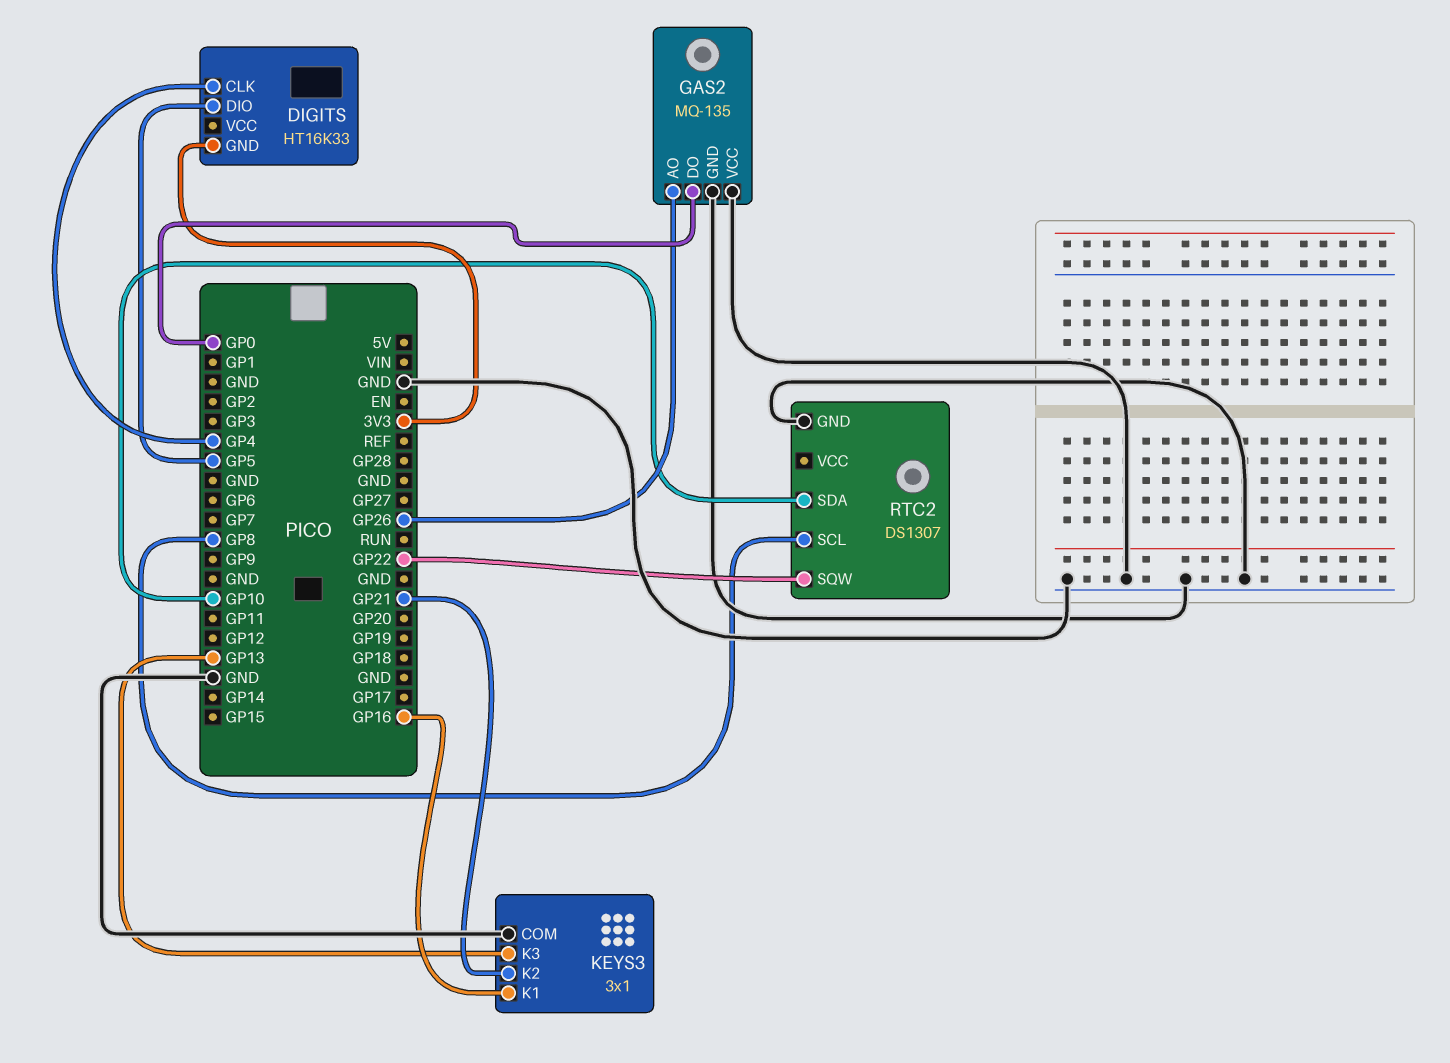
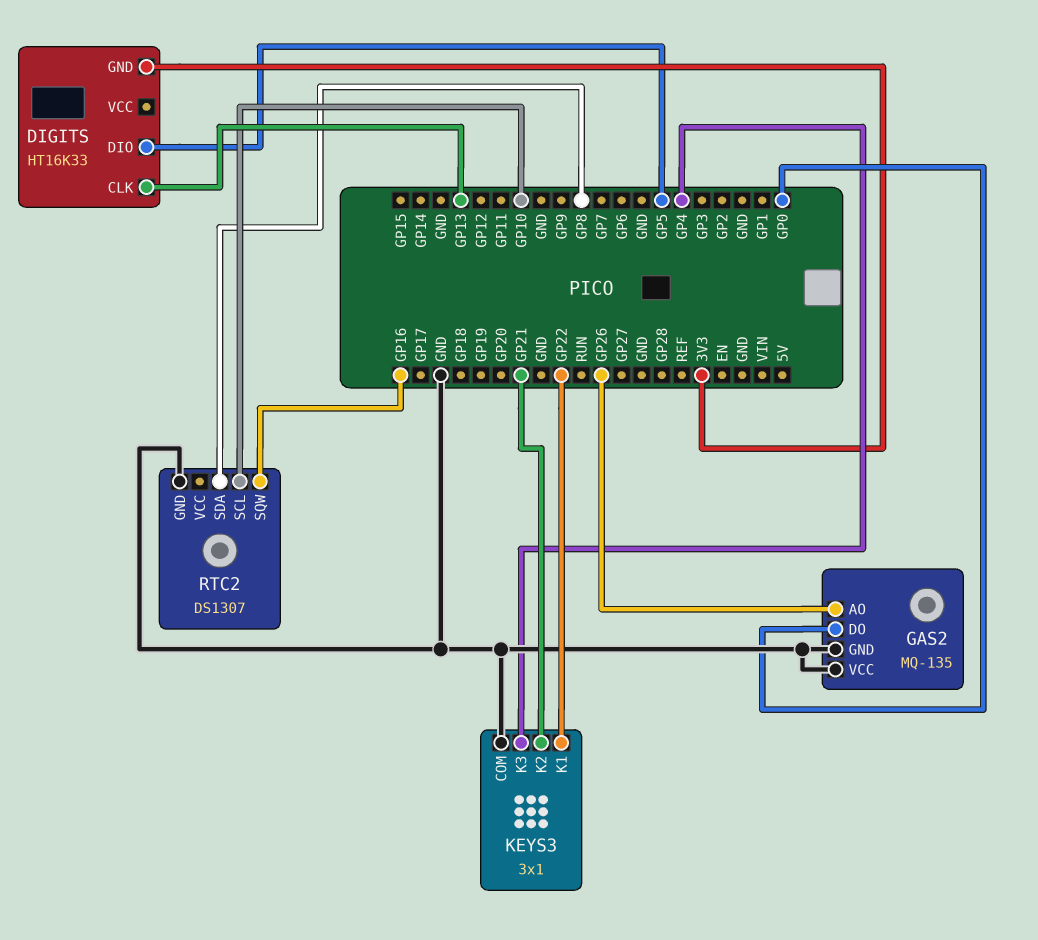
DIGITS pin CLK: GP4 -> GP13
KEYS3 pin K1: GP16 -> GP22
KEYS3 pin K3: GP13 -> GP4
RTC2 pin SCL: GP8 -> GP10
RTC2 pin SDA: GP10 -> GP8
RTC2 pin SQW: GP22 -> GP16

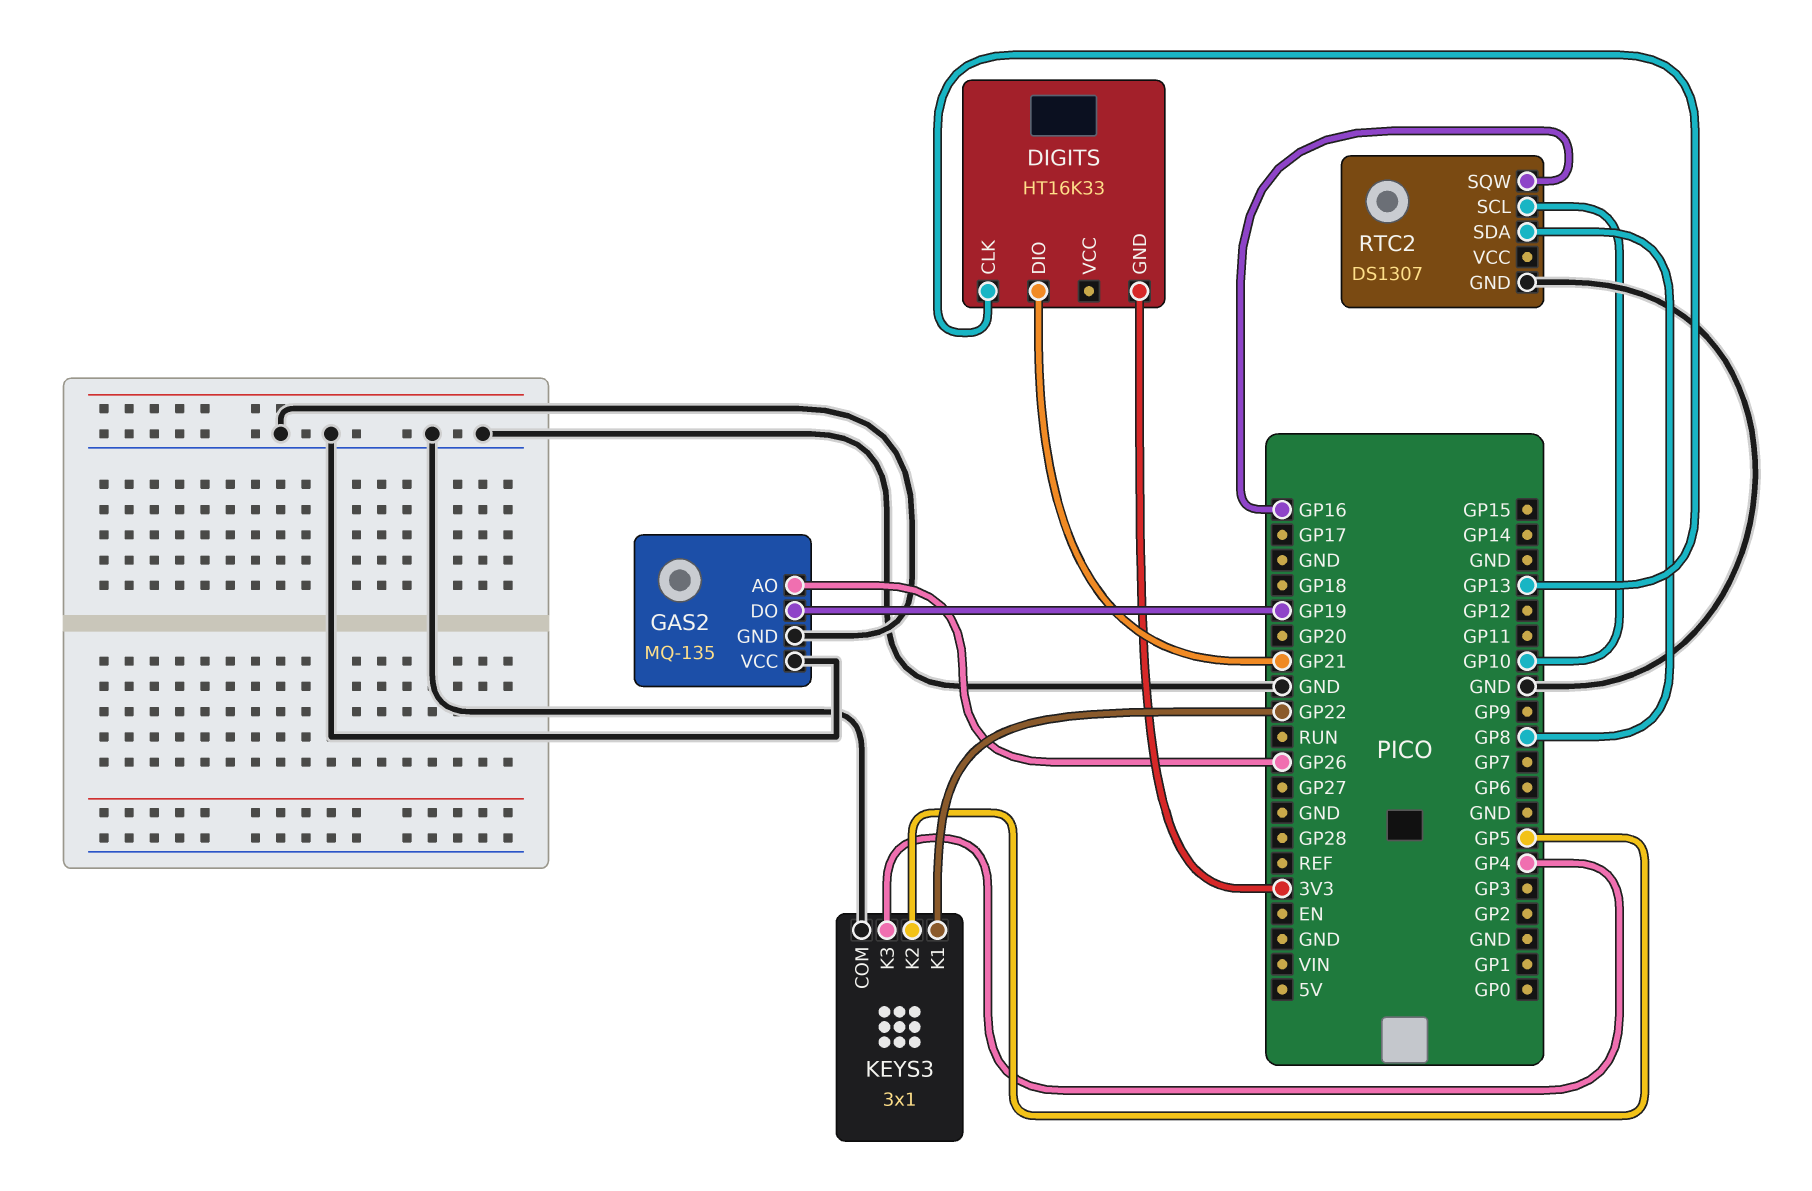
DIGITS pin DIO: GP5 -> GP21
GAS2 pin DO: GP0 -> GP19
KEYS3 pin K2: GP21 -> GP5

